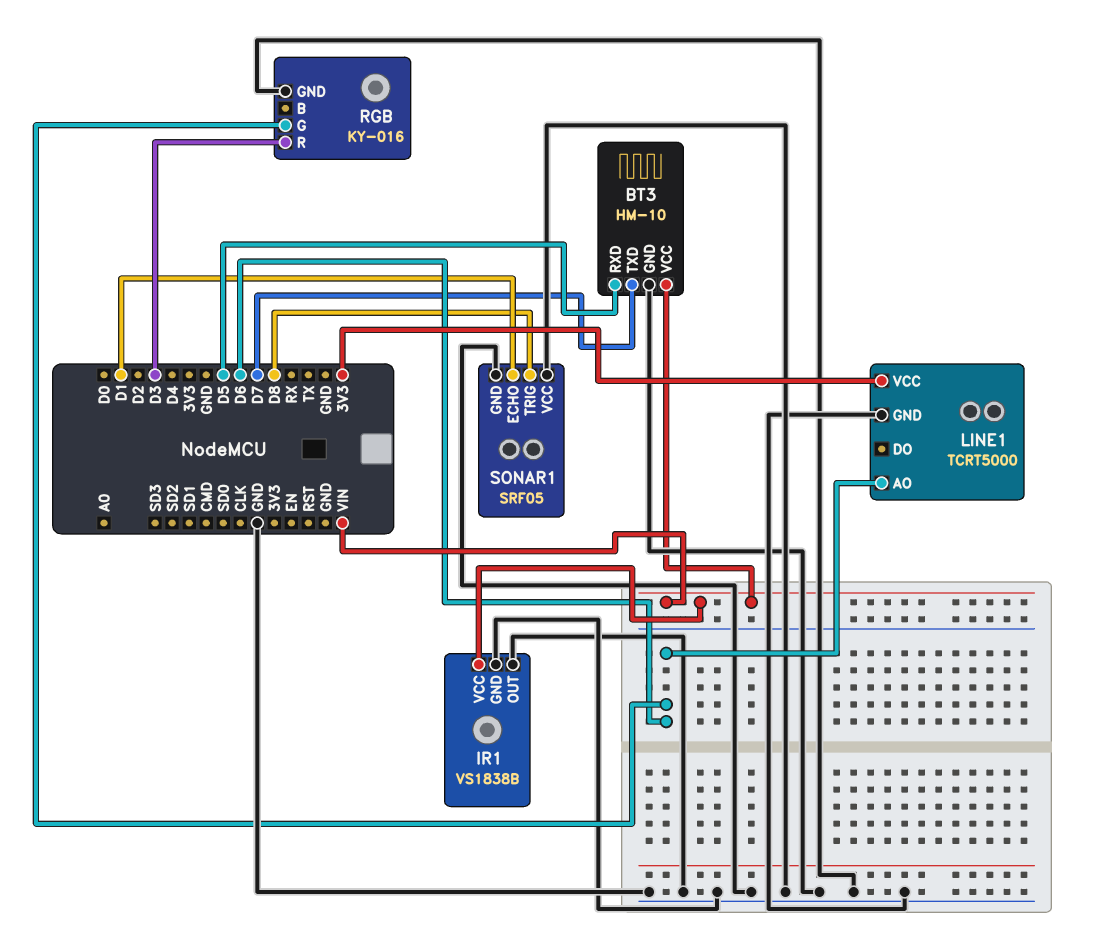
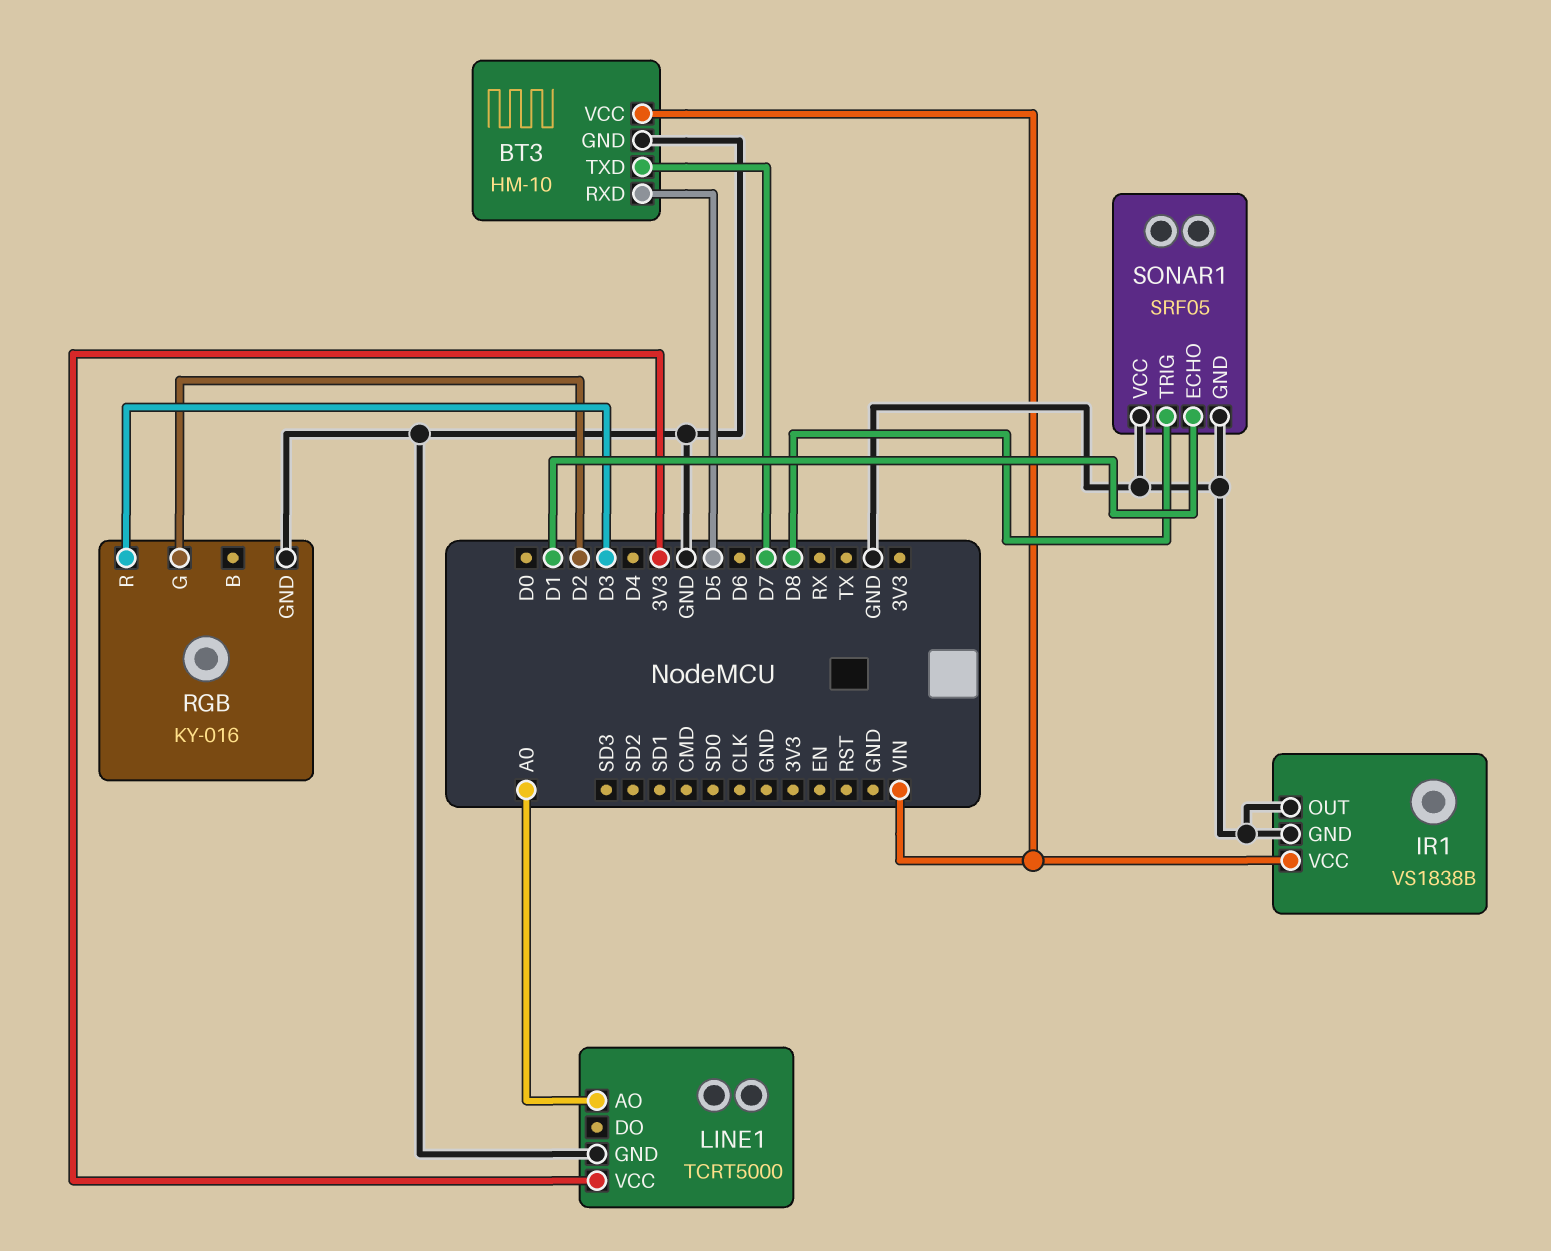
LINE1 pin AO: D6 -> A0
RGB pin G: D6 -> D2

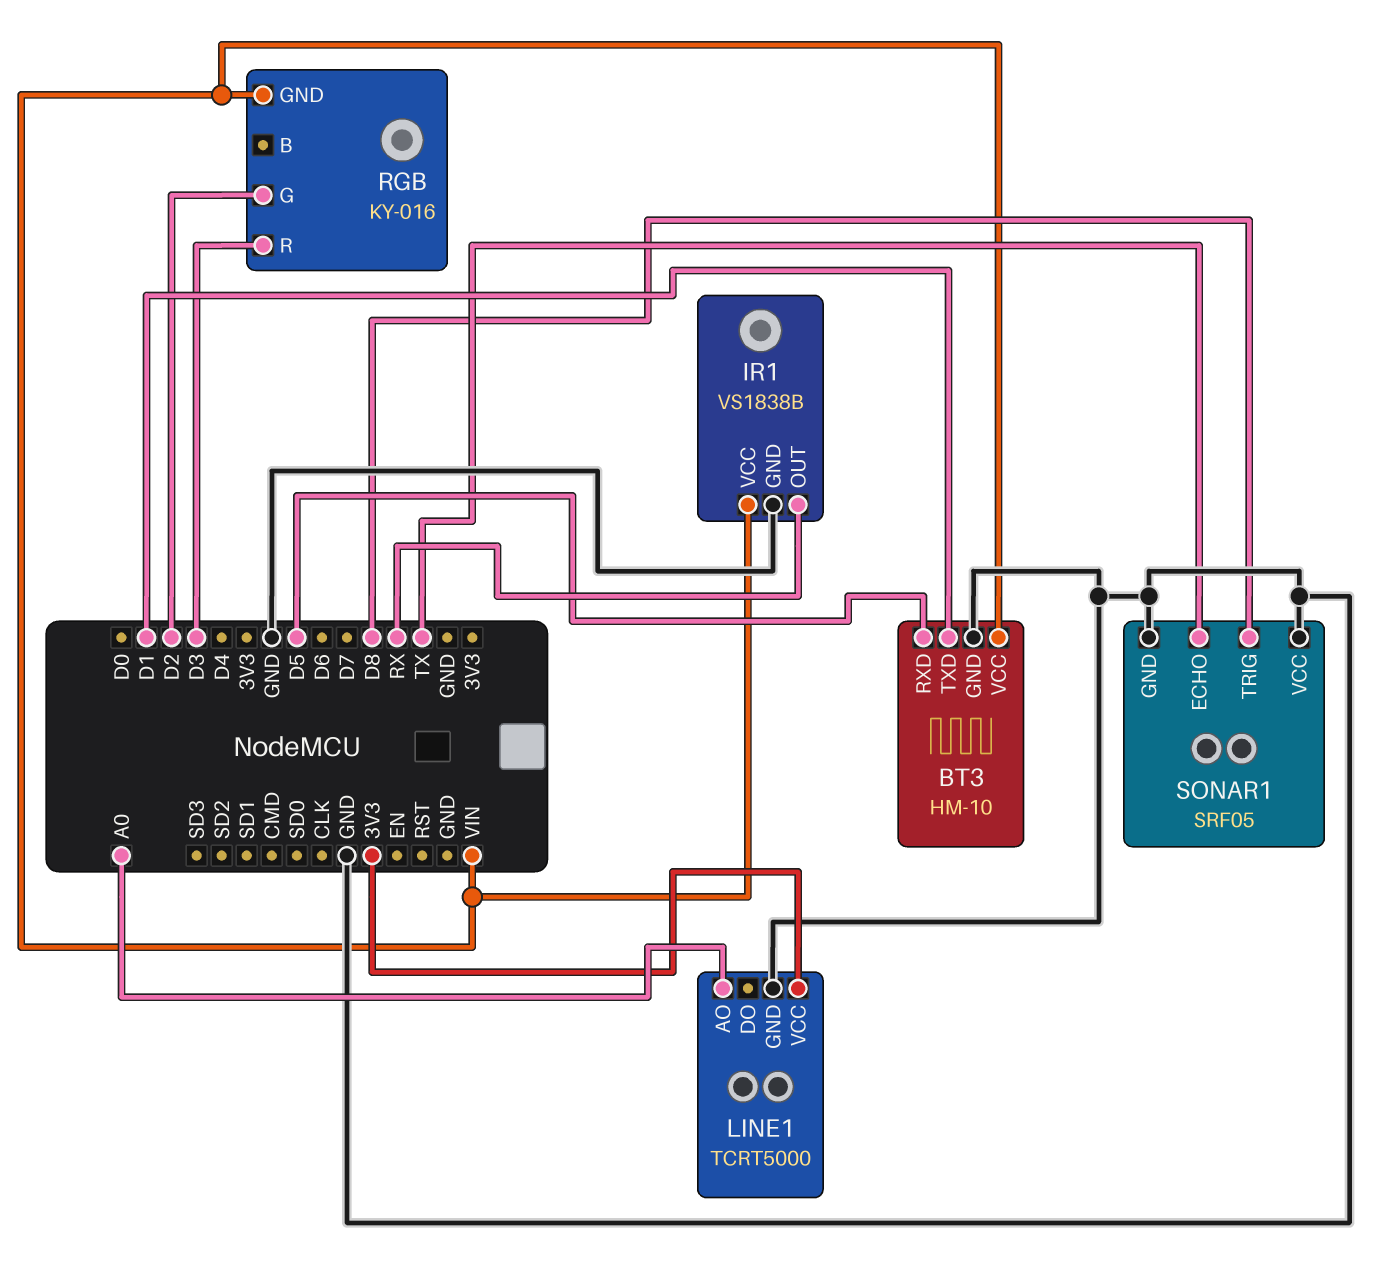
BT3 pin TXD: D7 -> D1
IR1 pin OUT: GND -> RX
RGB pin GND: GND -> VIN
SONAR1 pin ECHO: D1 -> TX

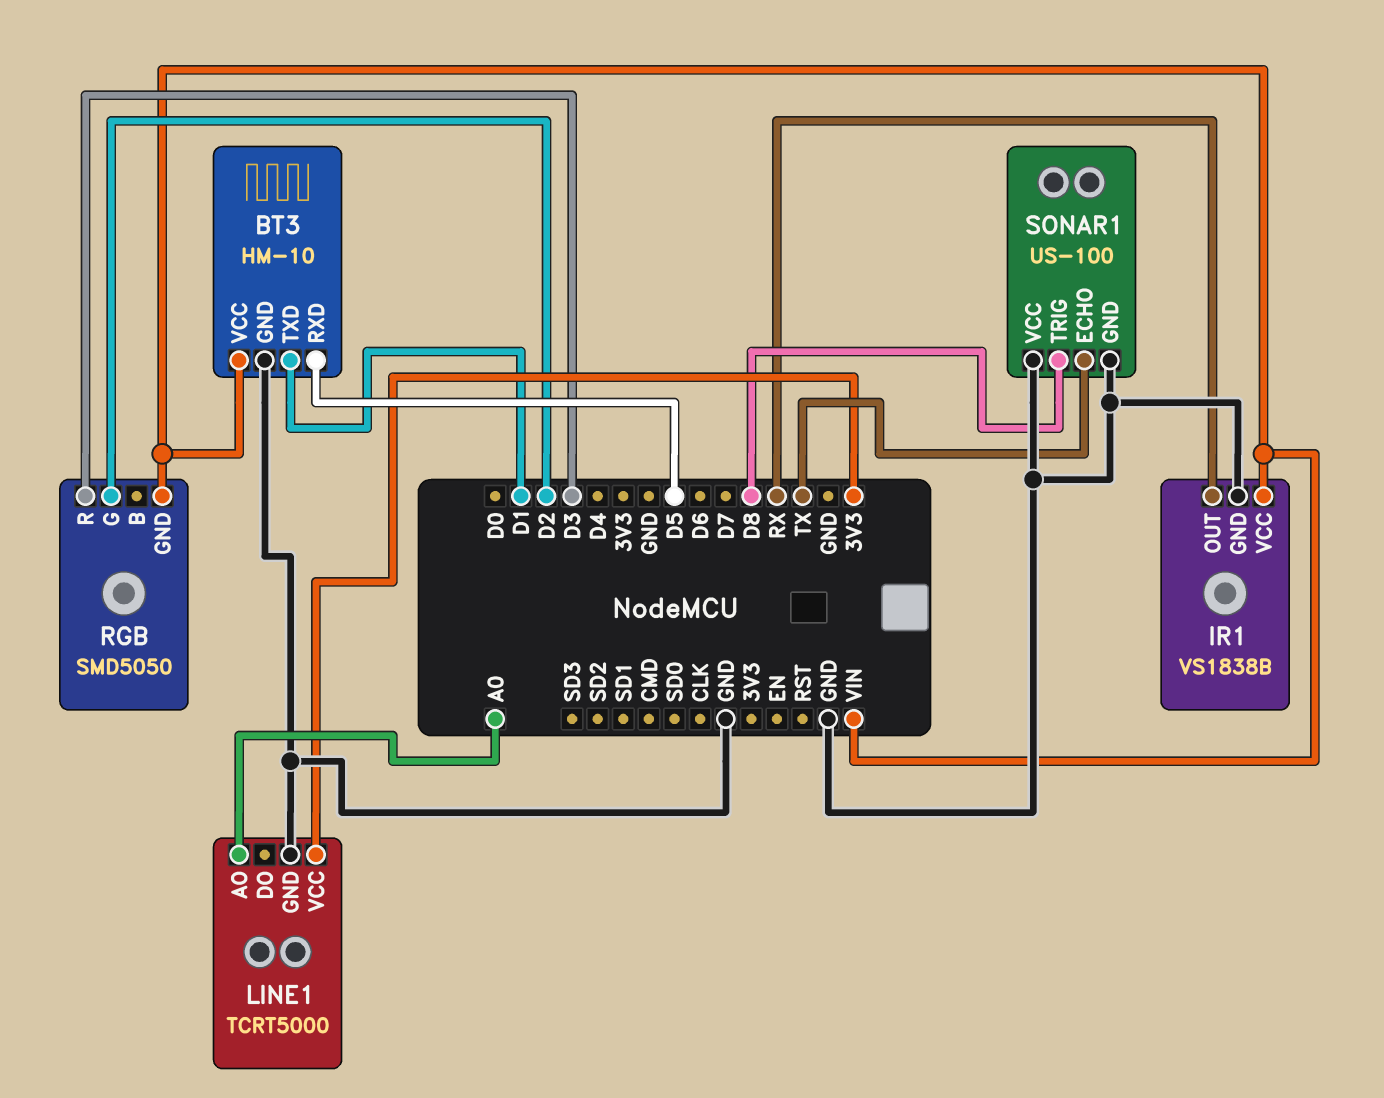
RGB: KY-016 -> SMD5050
SONAR1: SRF05 -> US-100

